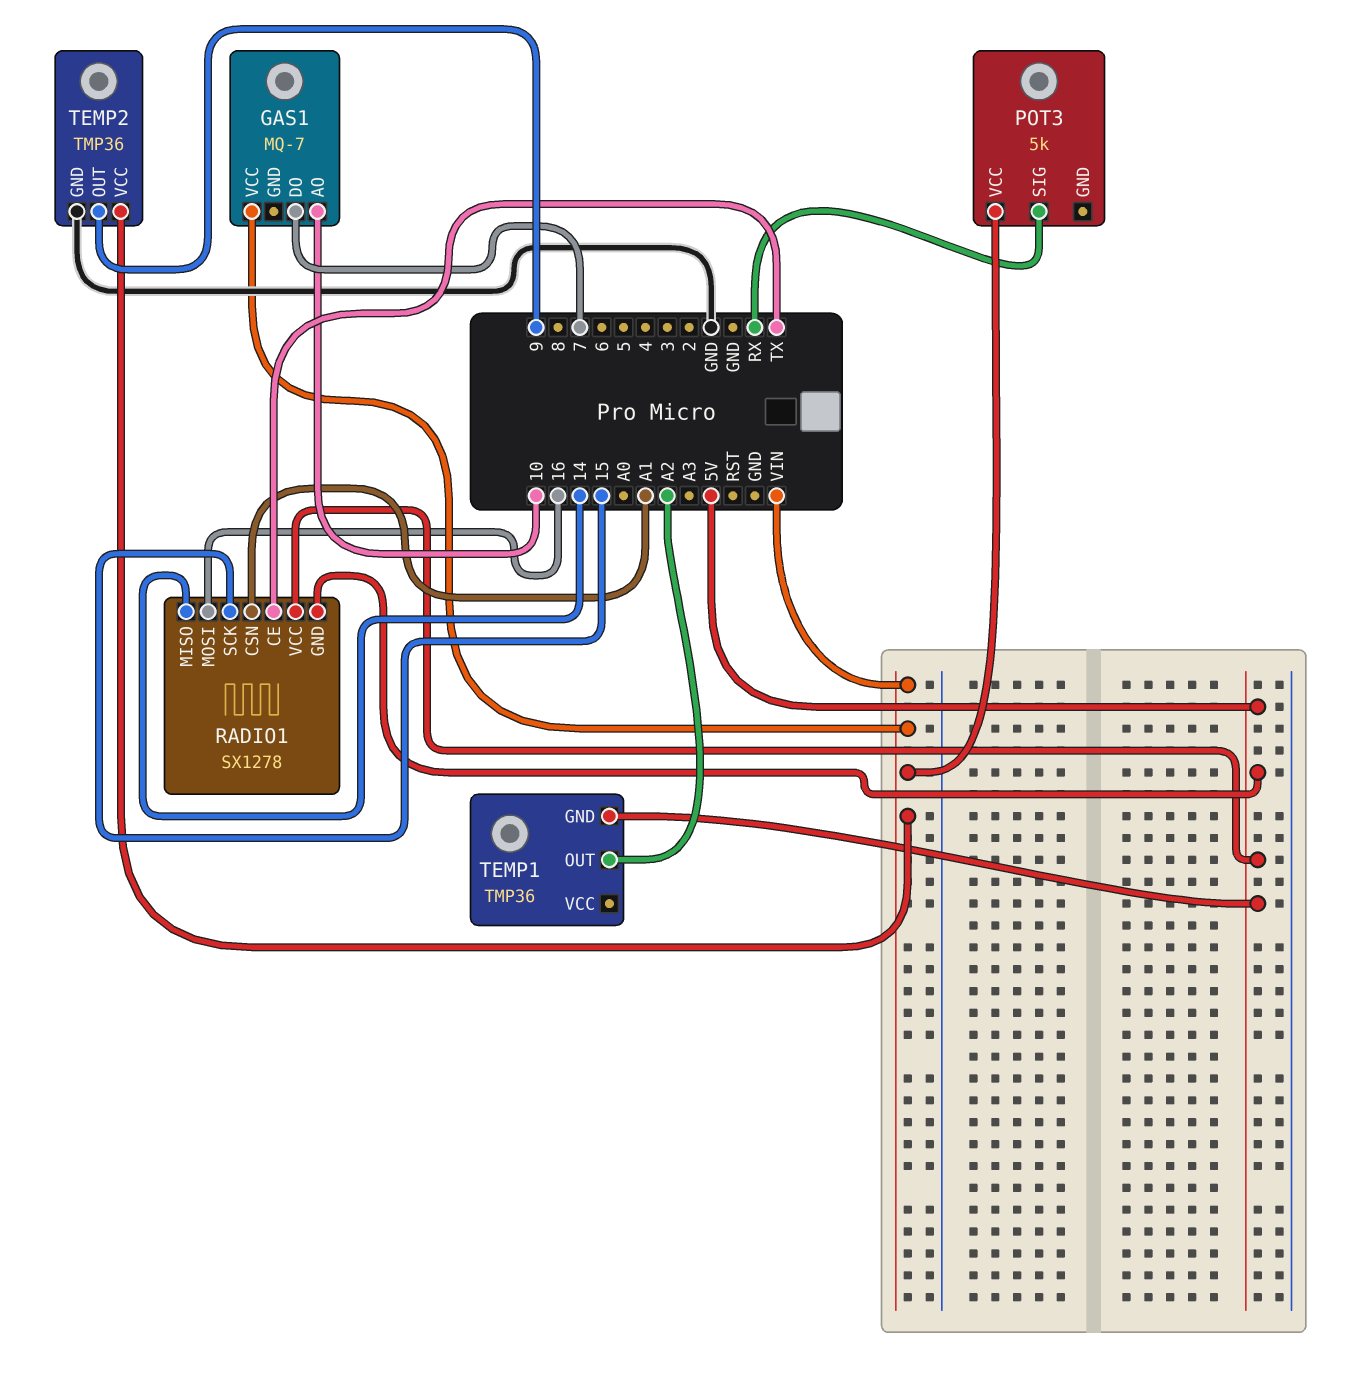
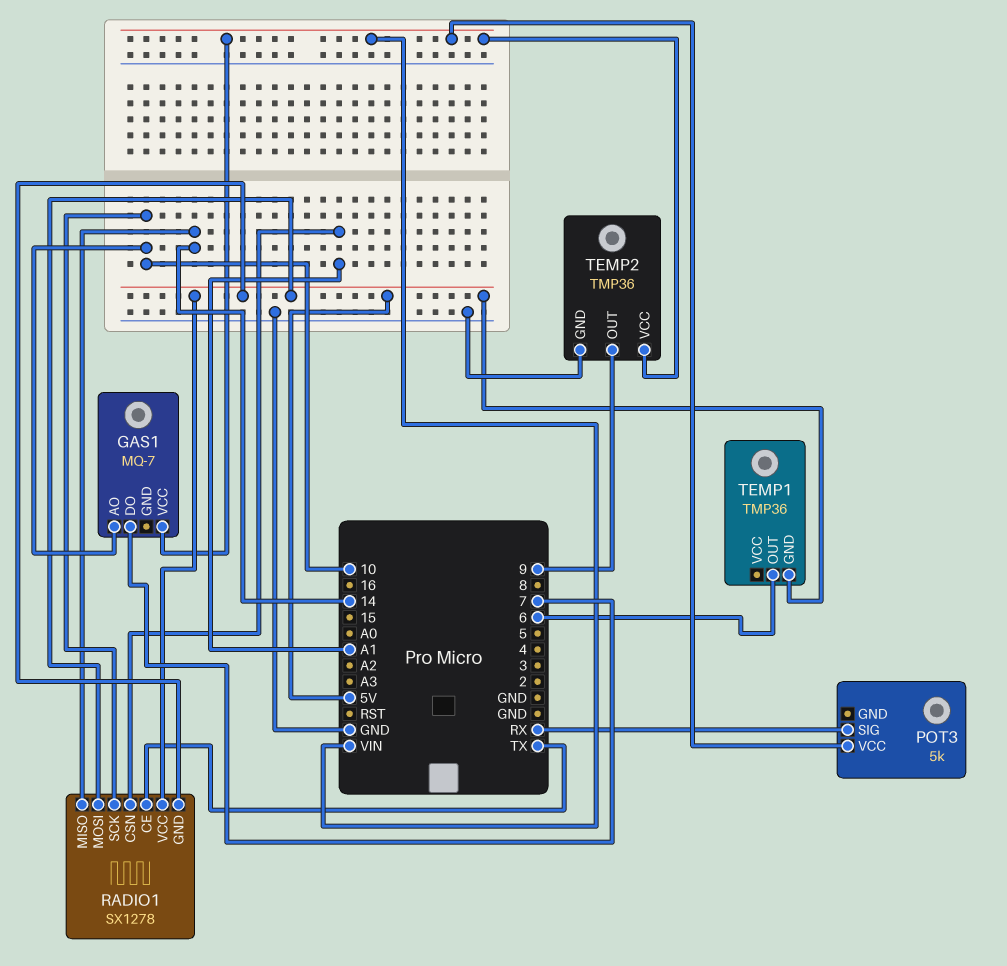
RADIO1 pin MOSI: 16 -> 5V
RADIO1 pin SCK: 15 -> 10
TEMP1 pin OUT: A2 -> 6

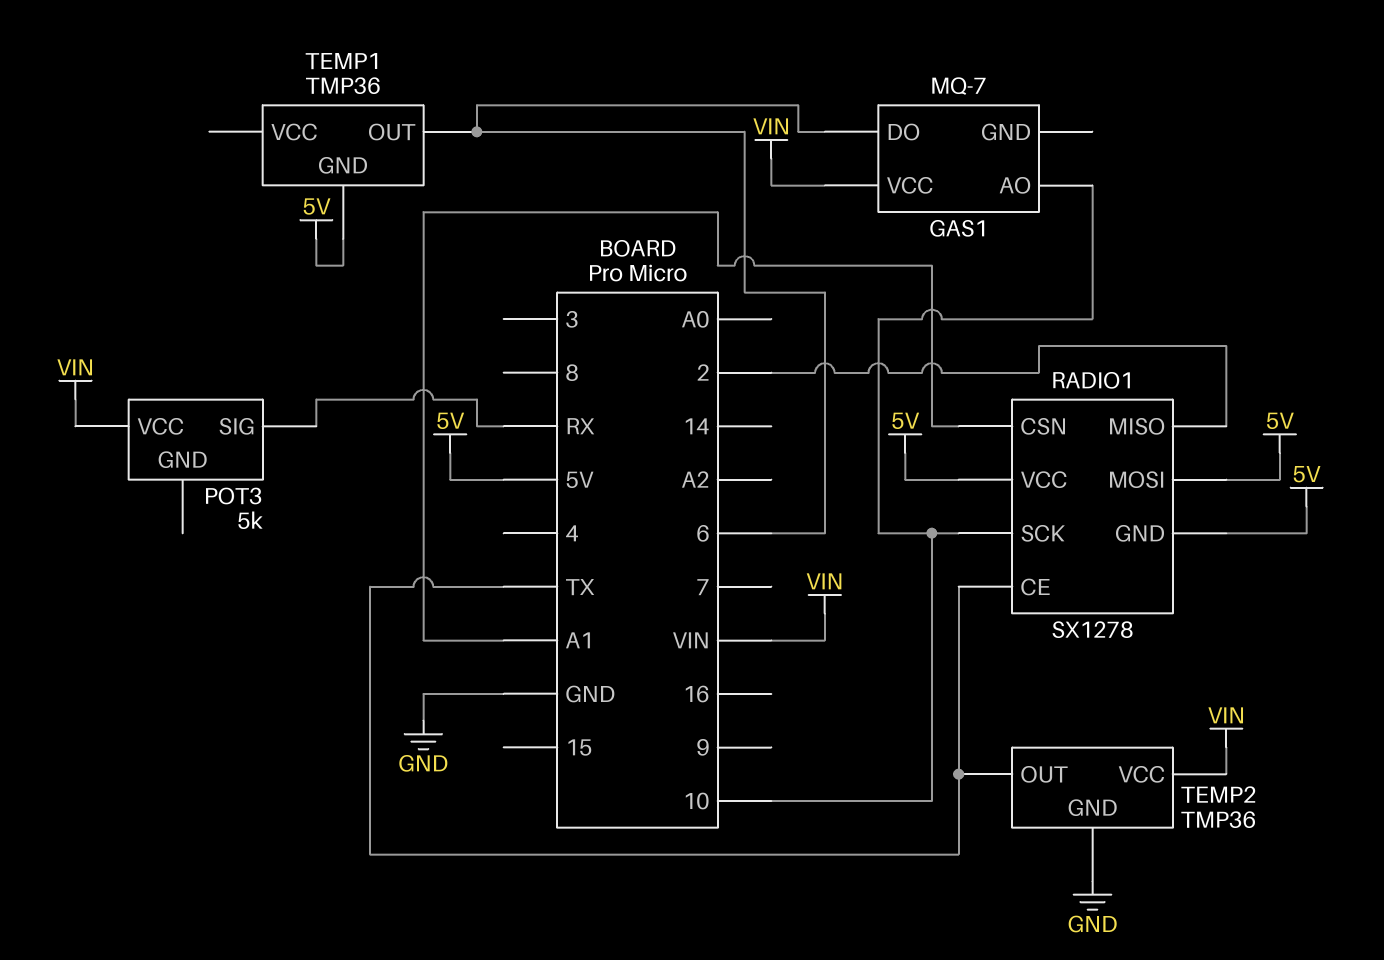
GAS1 pin DO: 7 -> 6
RADIO1 pin MISO: 14 -> 2
TEMP2 pin OUT: 9 -> TX

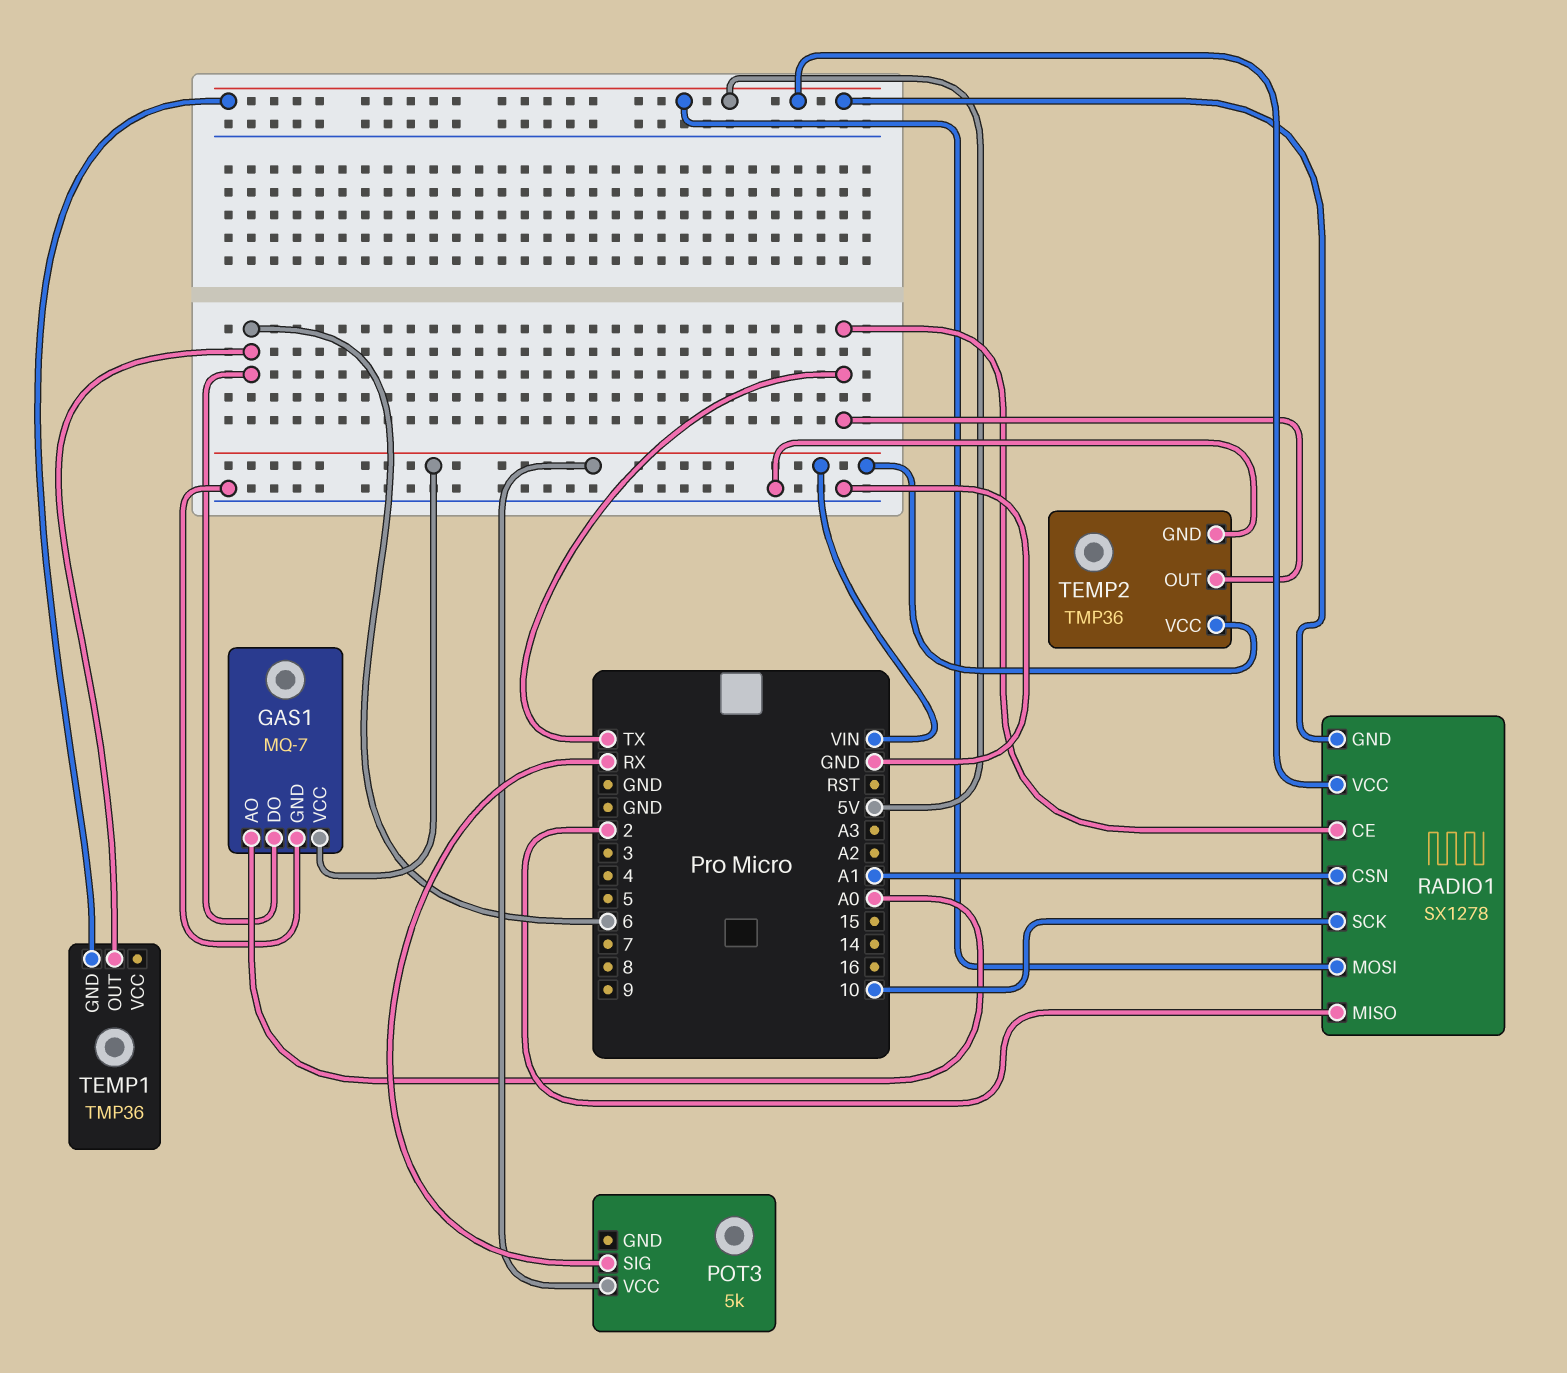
GAS1 pin AO: 10 -> A0
GAS1 pin GND: none -> GND

